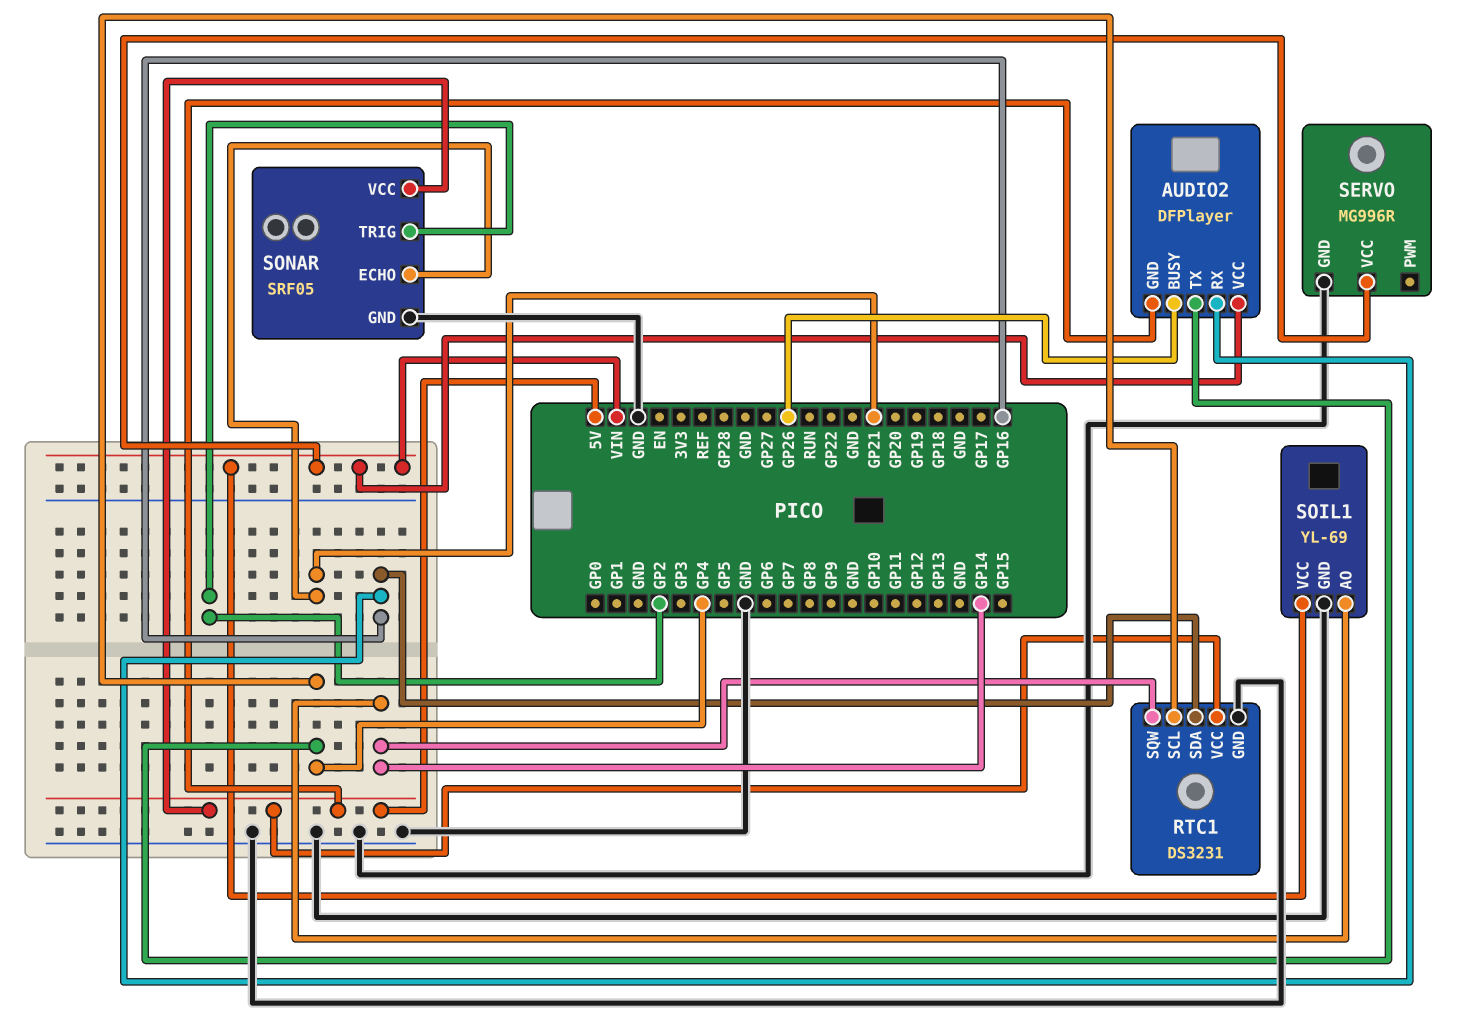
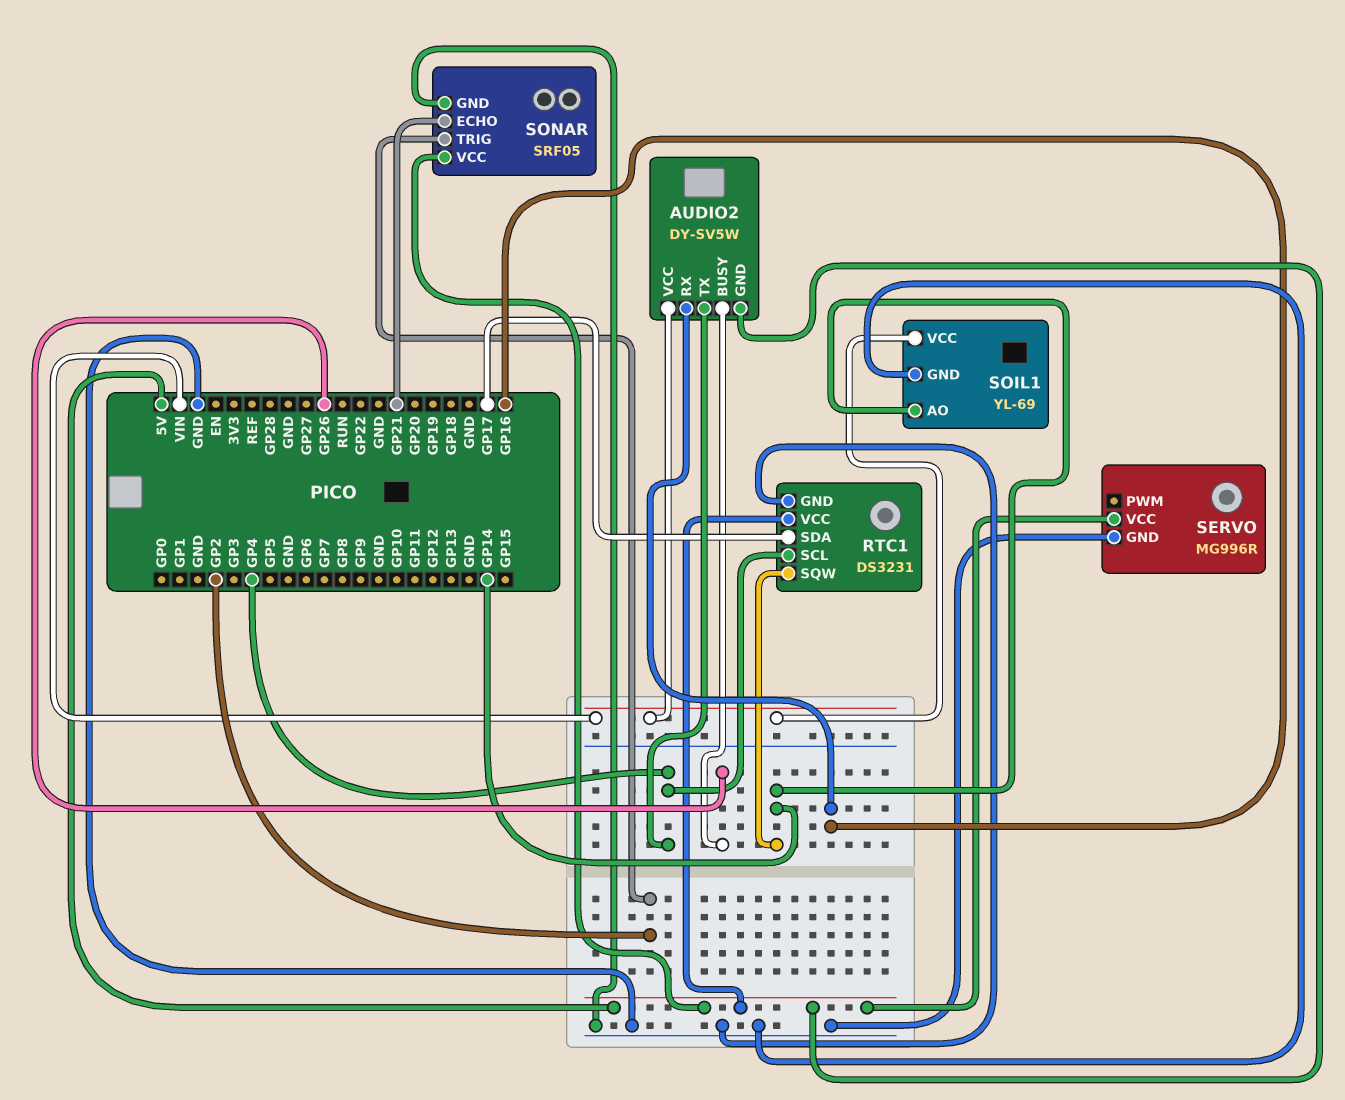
AUDIO2: DFPlayer -> DY-SV5W
RTC1 pin SDA: GP16 -> GP17
SERVO pin VCC: VIN -> 5V

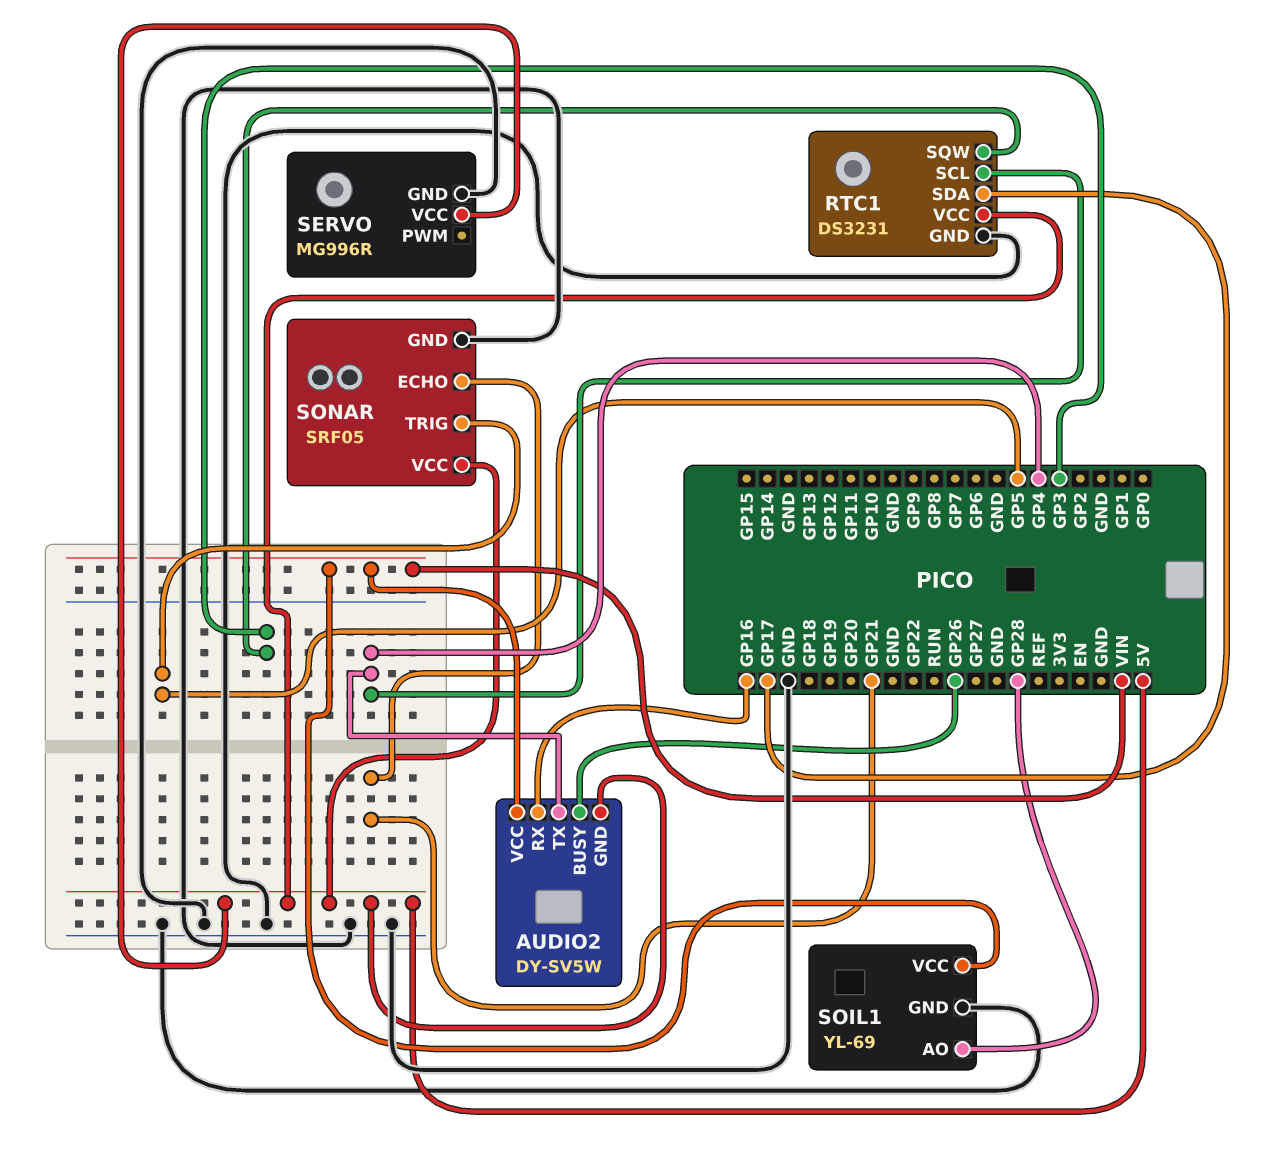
RTC1 pin SQW: GP14 -> GP3
SOIL1 pin AO: GP14 -> GP28
SONAR pin TRIG: GP2 -> GP5

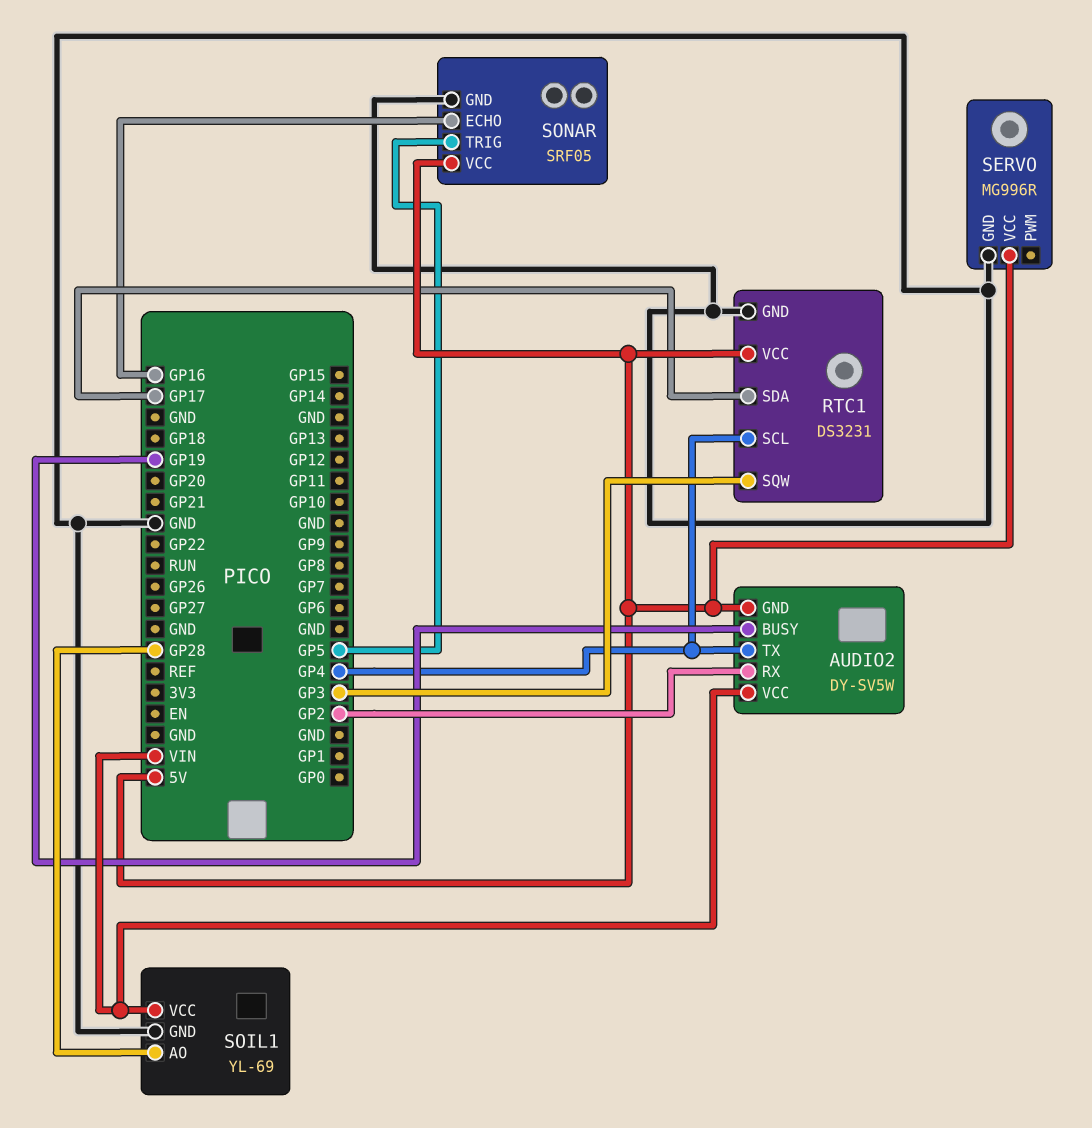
AUDIO2 pin BUSY: GP26 -> GP19
AUDIO2 pin RX: GP16 -> GP2
SONAR pin ECHO: GP21 -> GP16

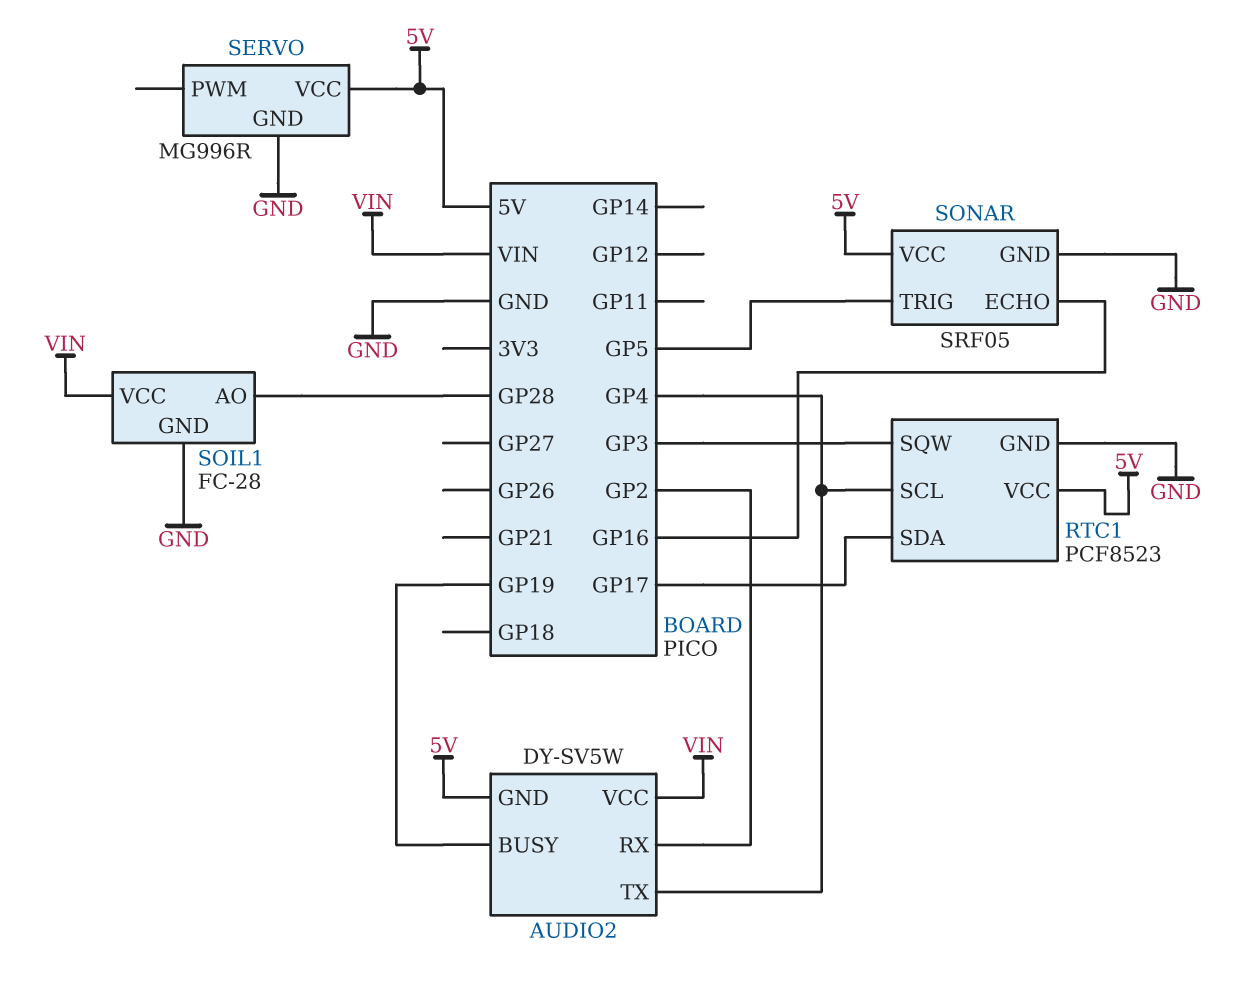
RTC1: DS3231 -> PCF8523
SOIL1: YL-69 -> FC-28

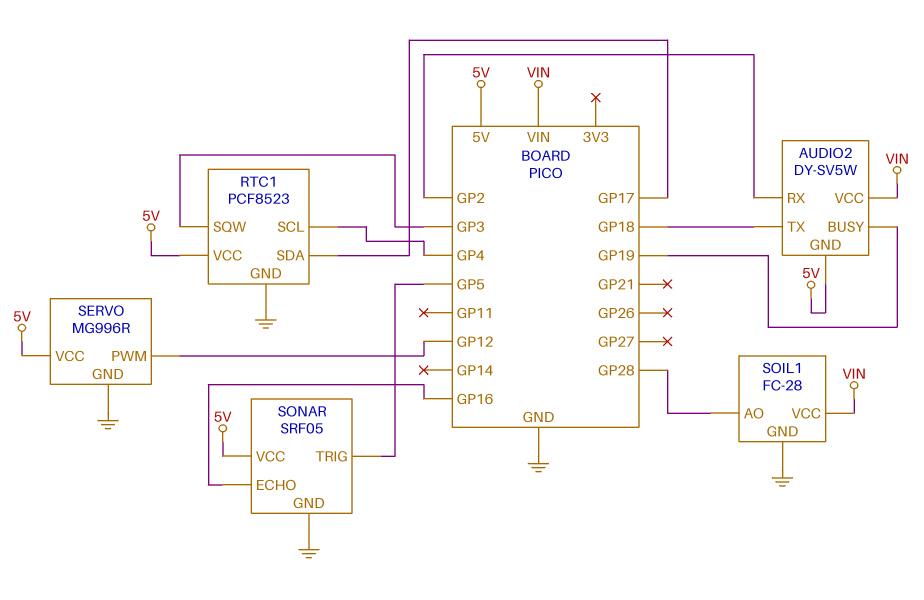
AUDIO2 pin TX: GP4 -> GP18
SERVO pin PWM: none -> GP12

